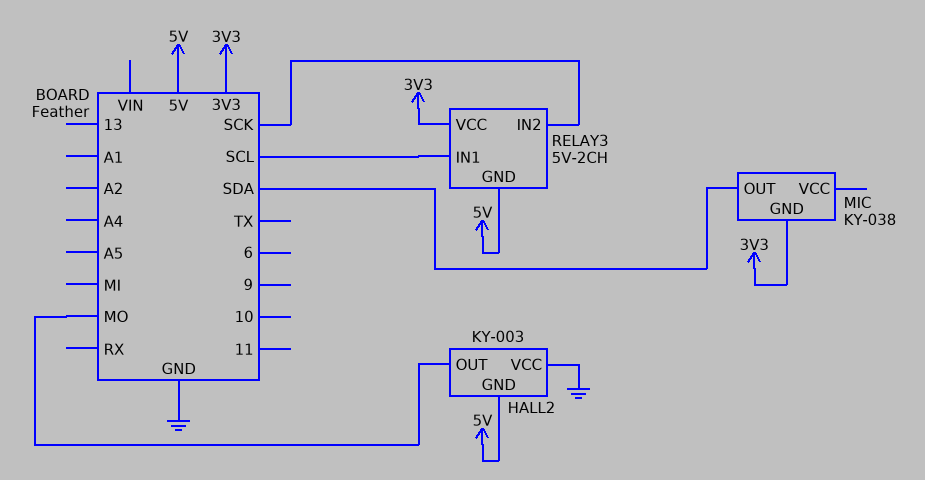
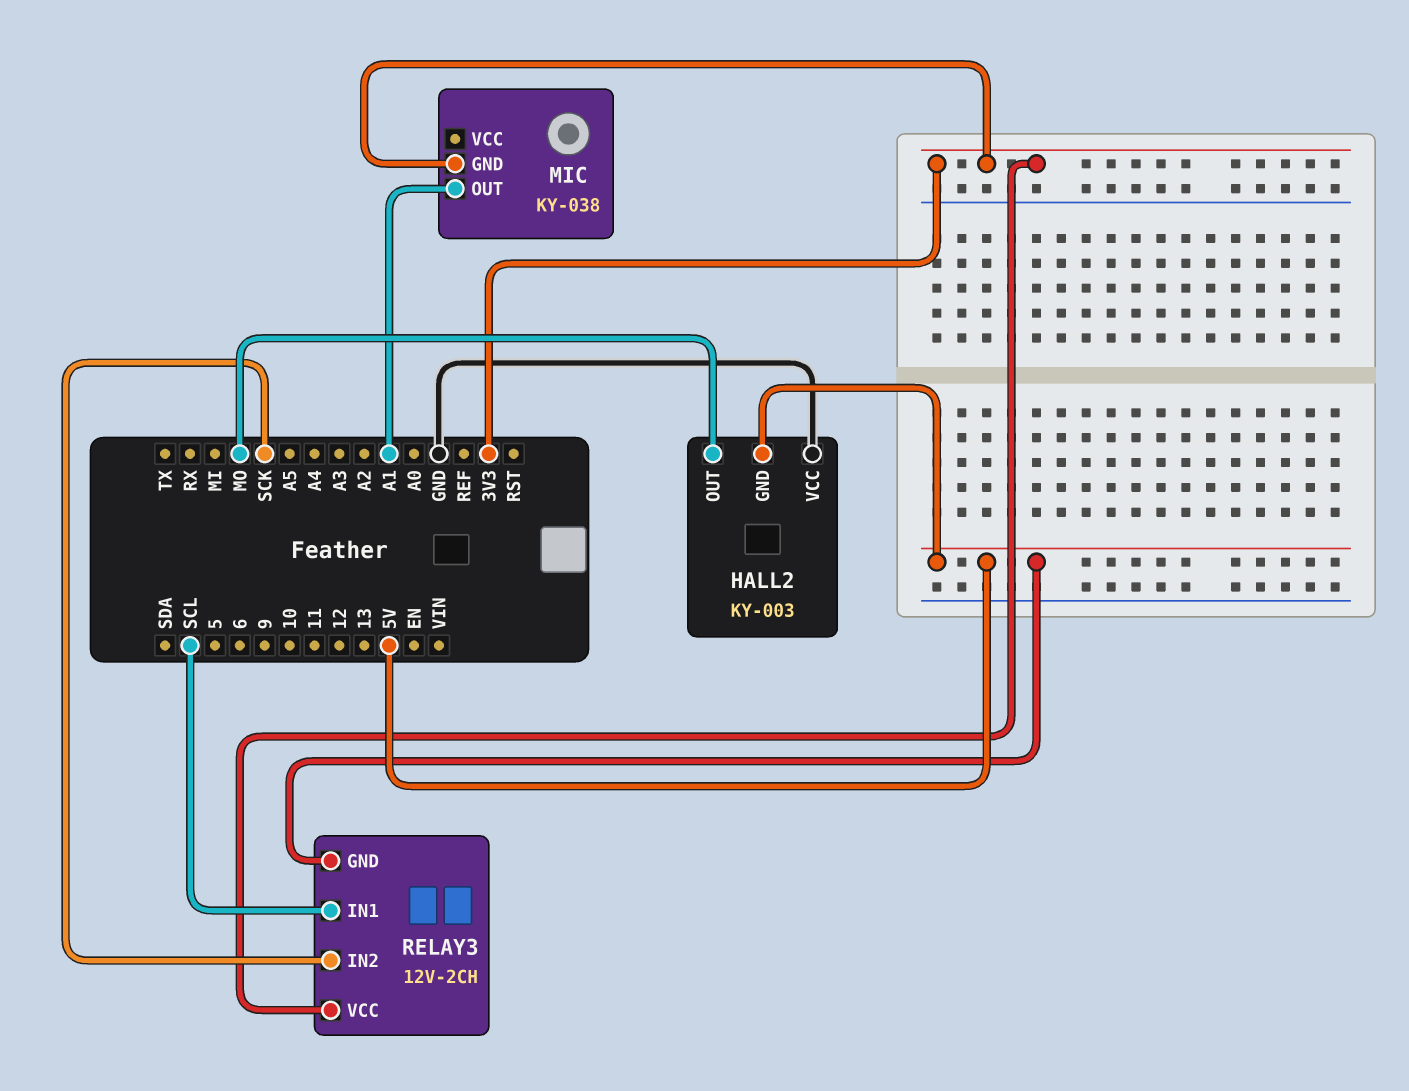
MIC pin OUT: SDA -> A1
RELAY3: 5V-2CH -> 12V-2CH

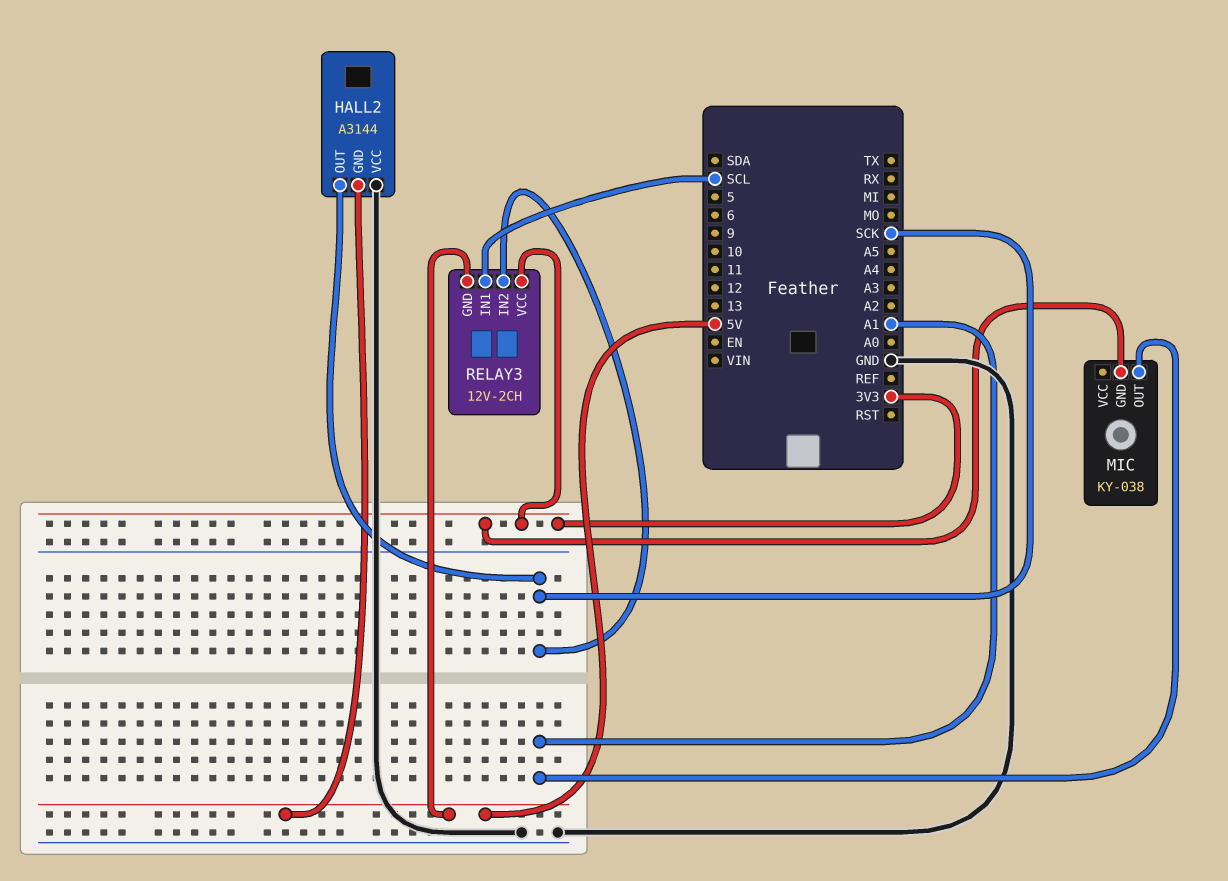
HALL2: KY-003 -> A3144
HALL2 pin OUT: MO -> SCK

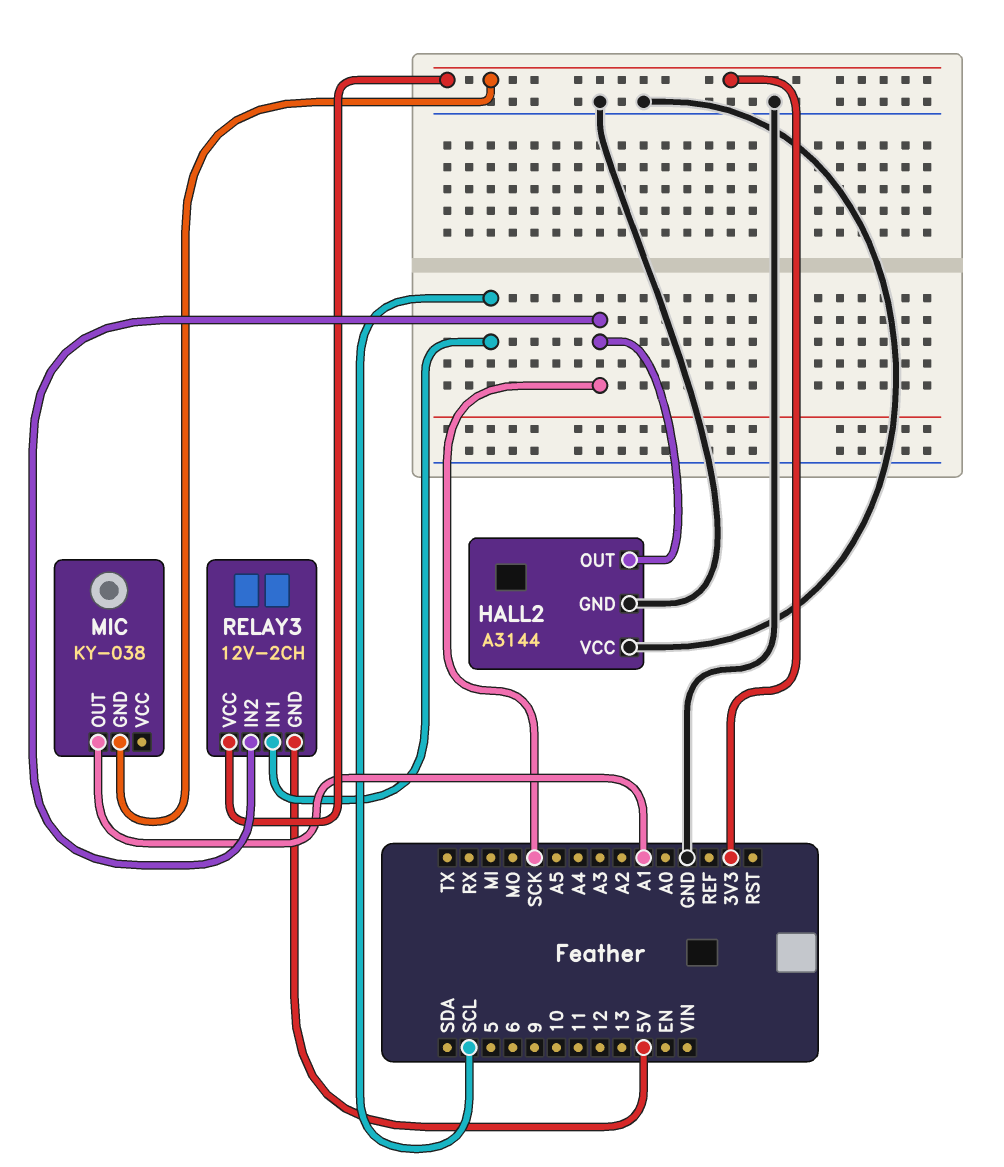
HALL2 pin GND: 5V -> GND

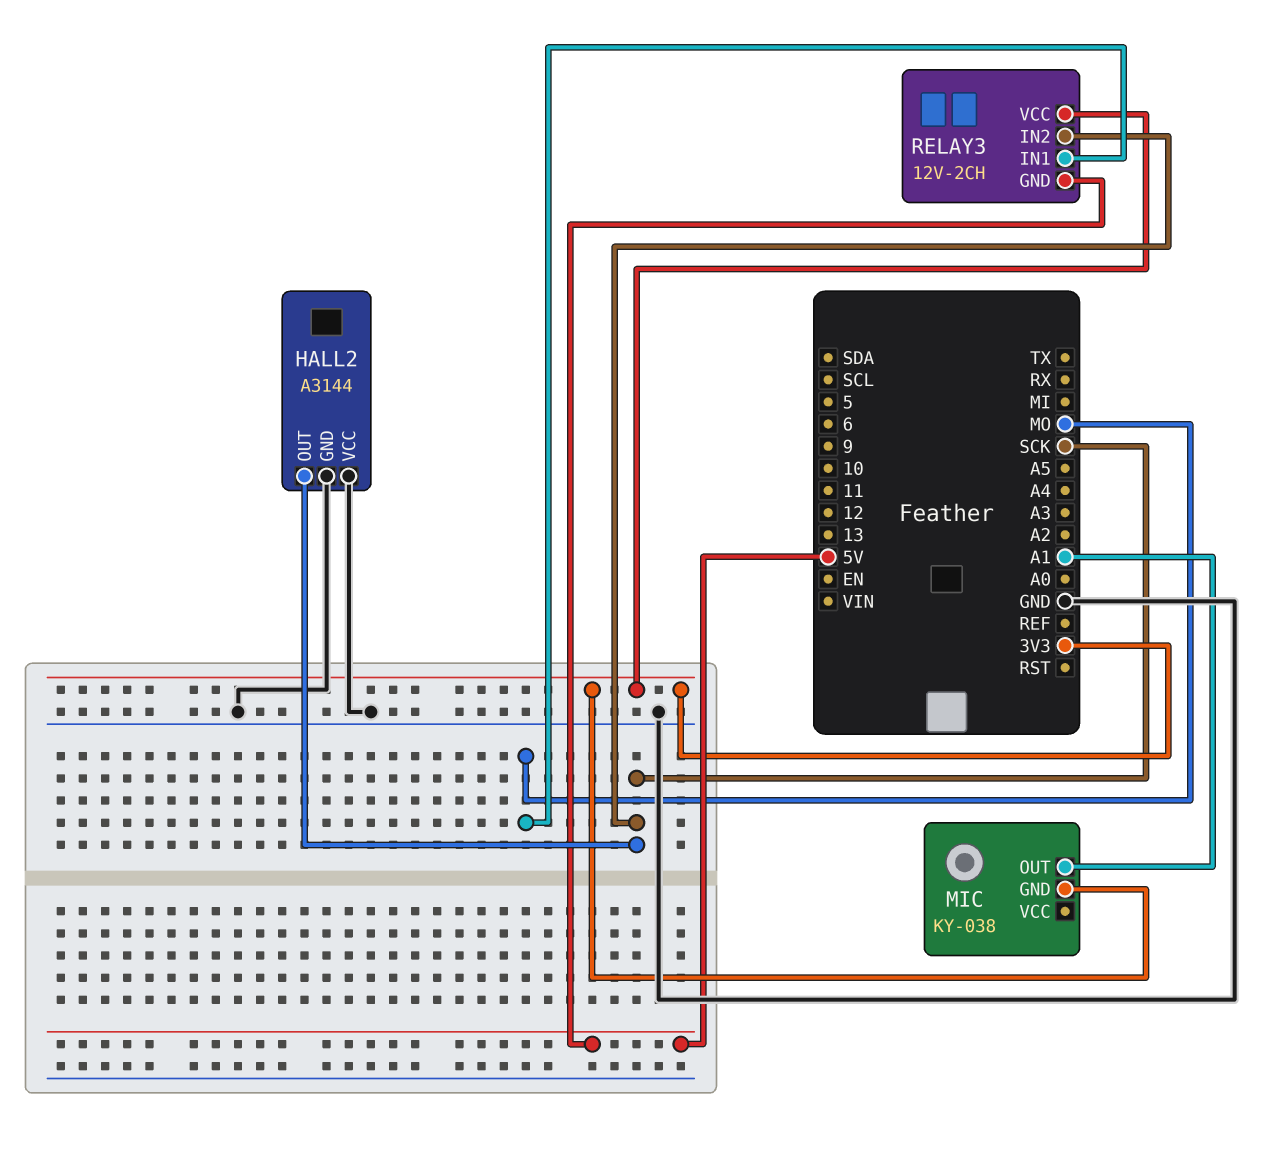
RELAY3 pin IN1: SCL -> MO

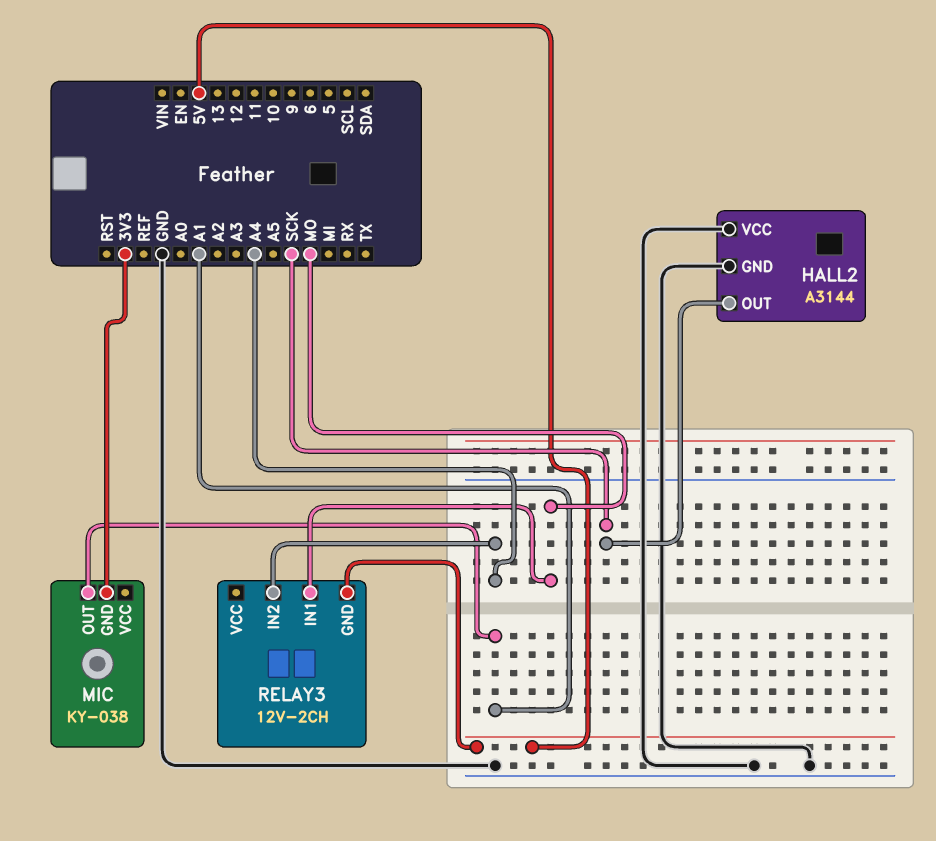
RELAY3 pin IN2: SCK -> A4
RELAY3 pin VCC: 3V3 -> none

